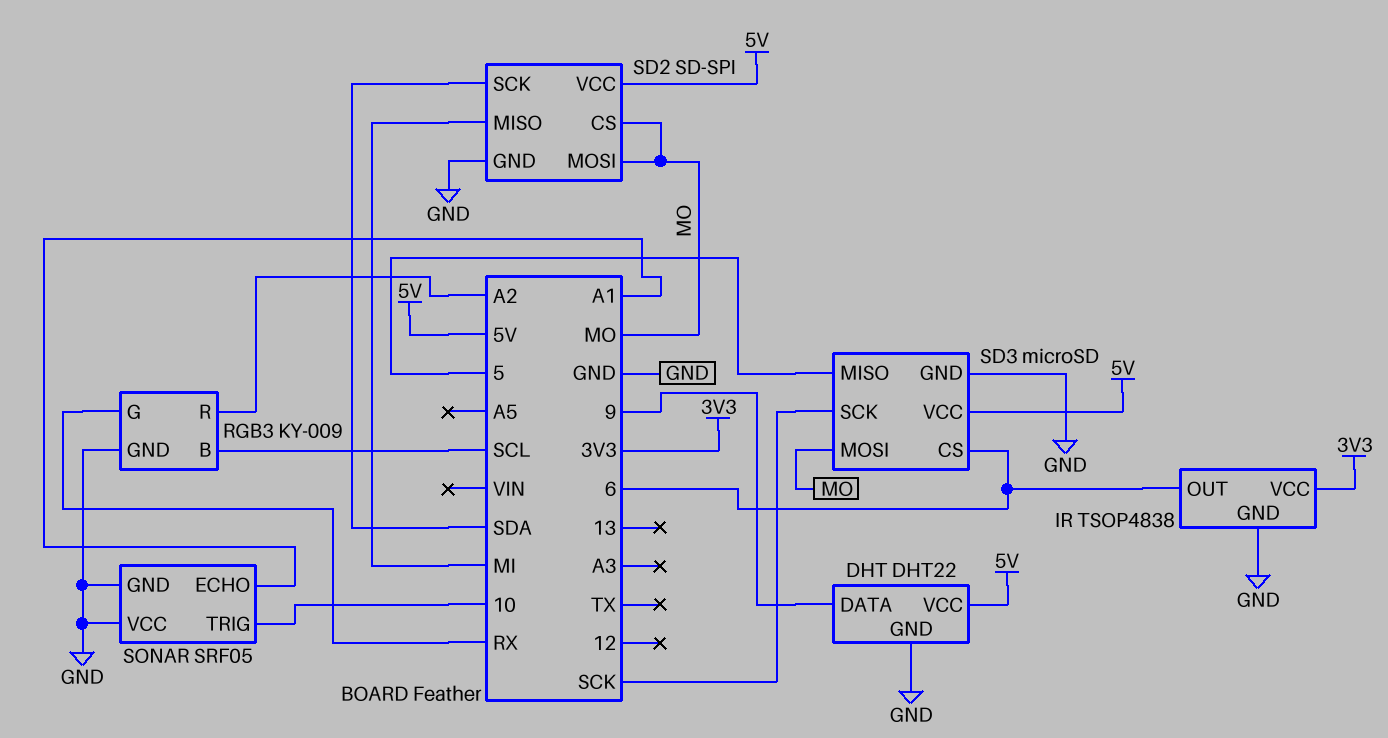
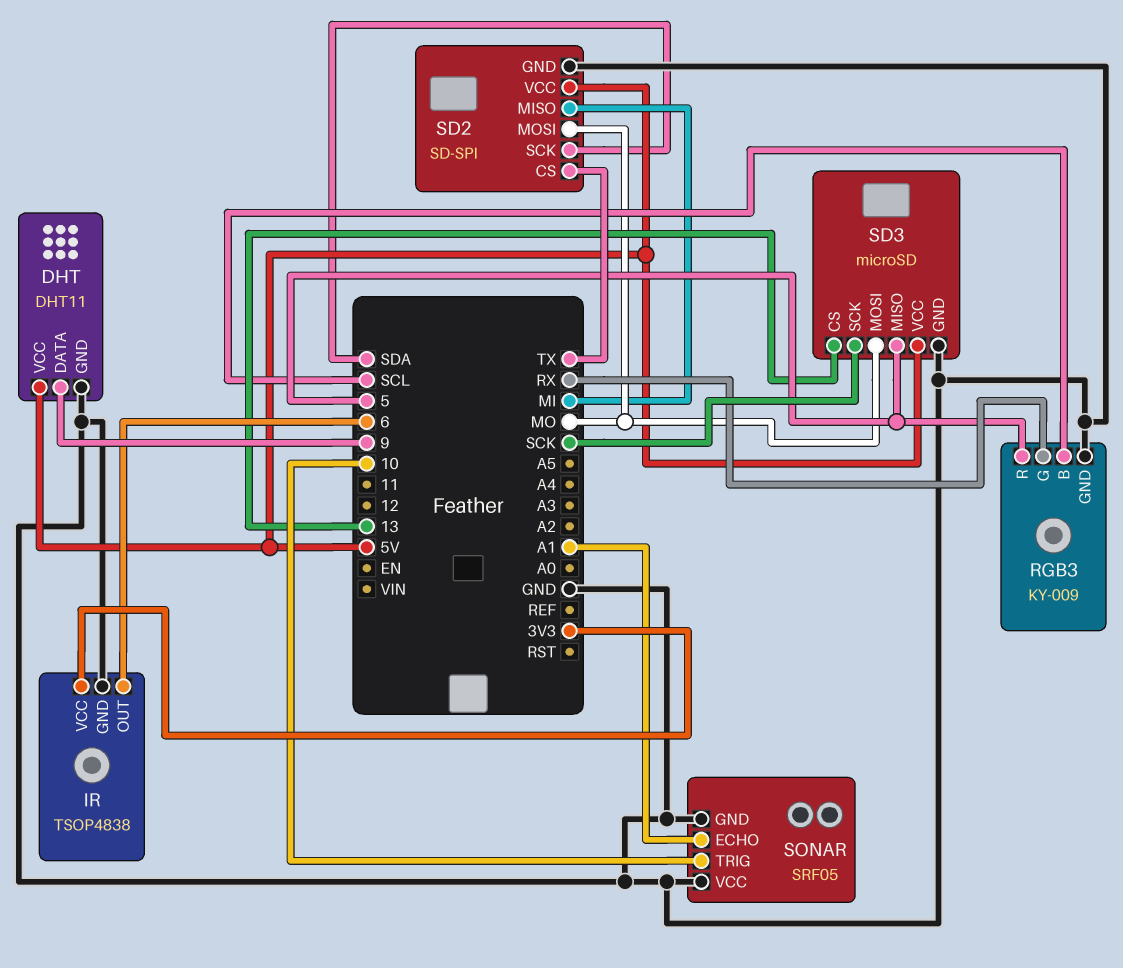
DHT: DHT22 -> DHT11
RGB3 pin R: A2 -> 5
SD2 pin CS: MO -> TX
SD3 pin CS: 6 -> 13

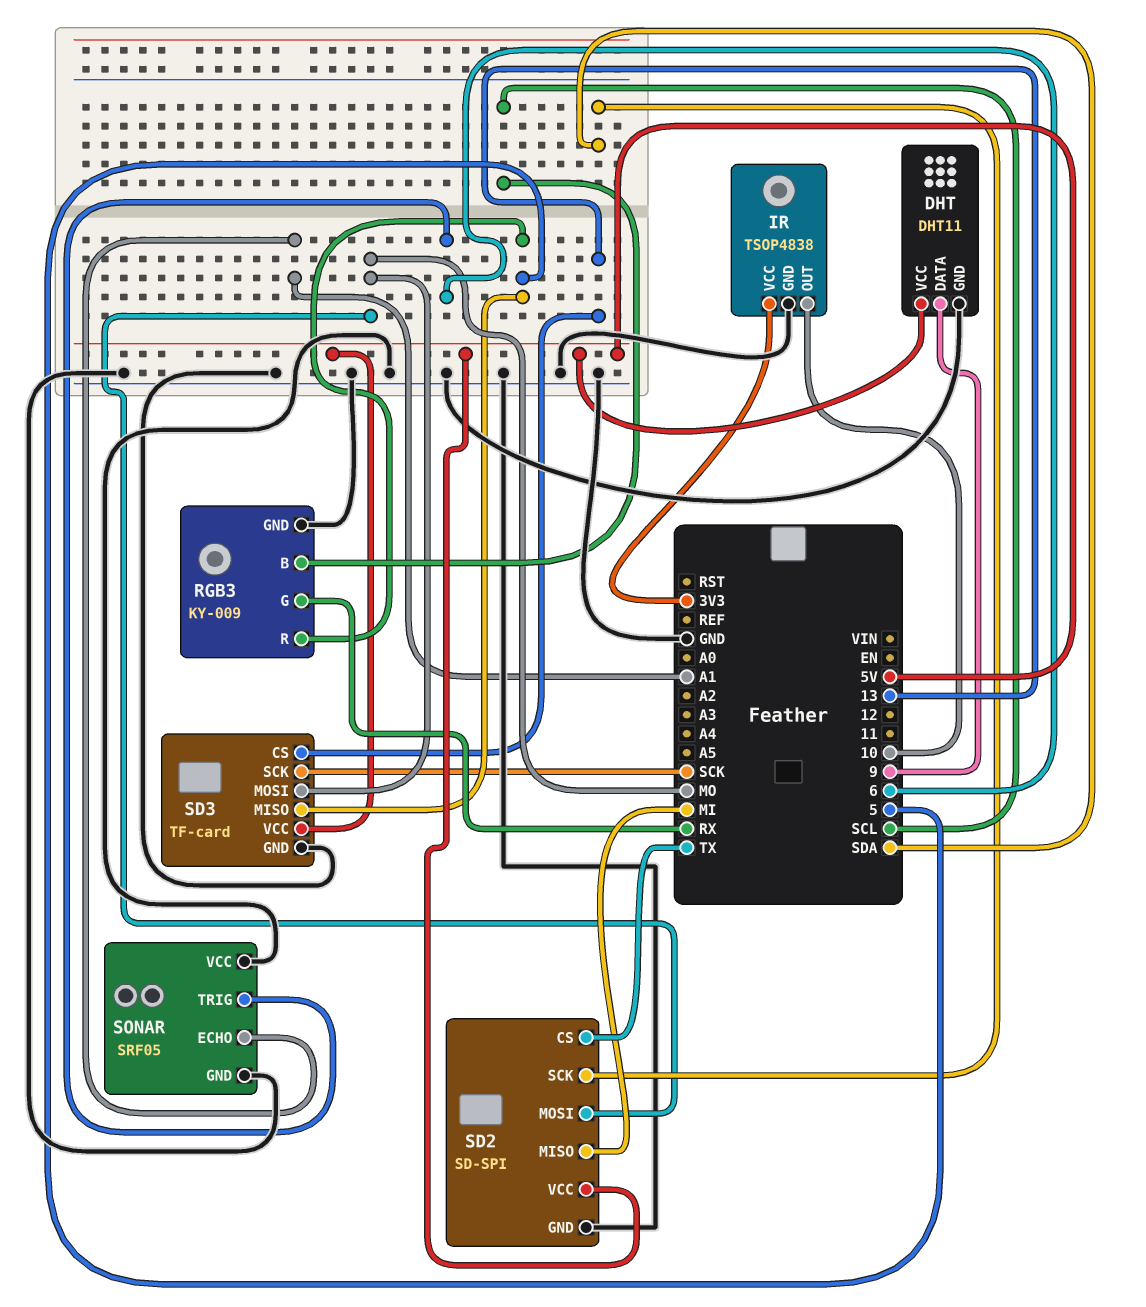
IR pin OUT: 6 -> 10
SD3: microSD -> TF-card
SONAR pin TRIG: 10 -> 6

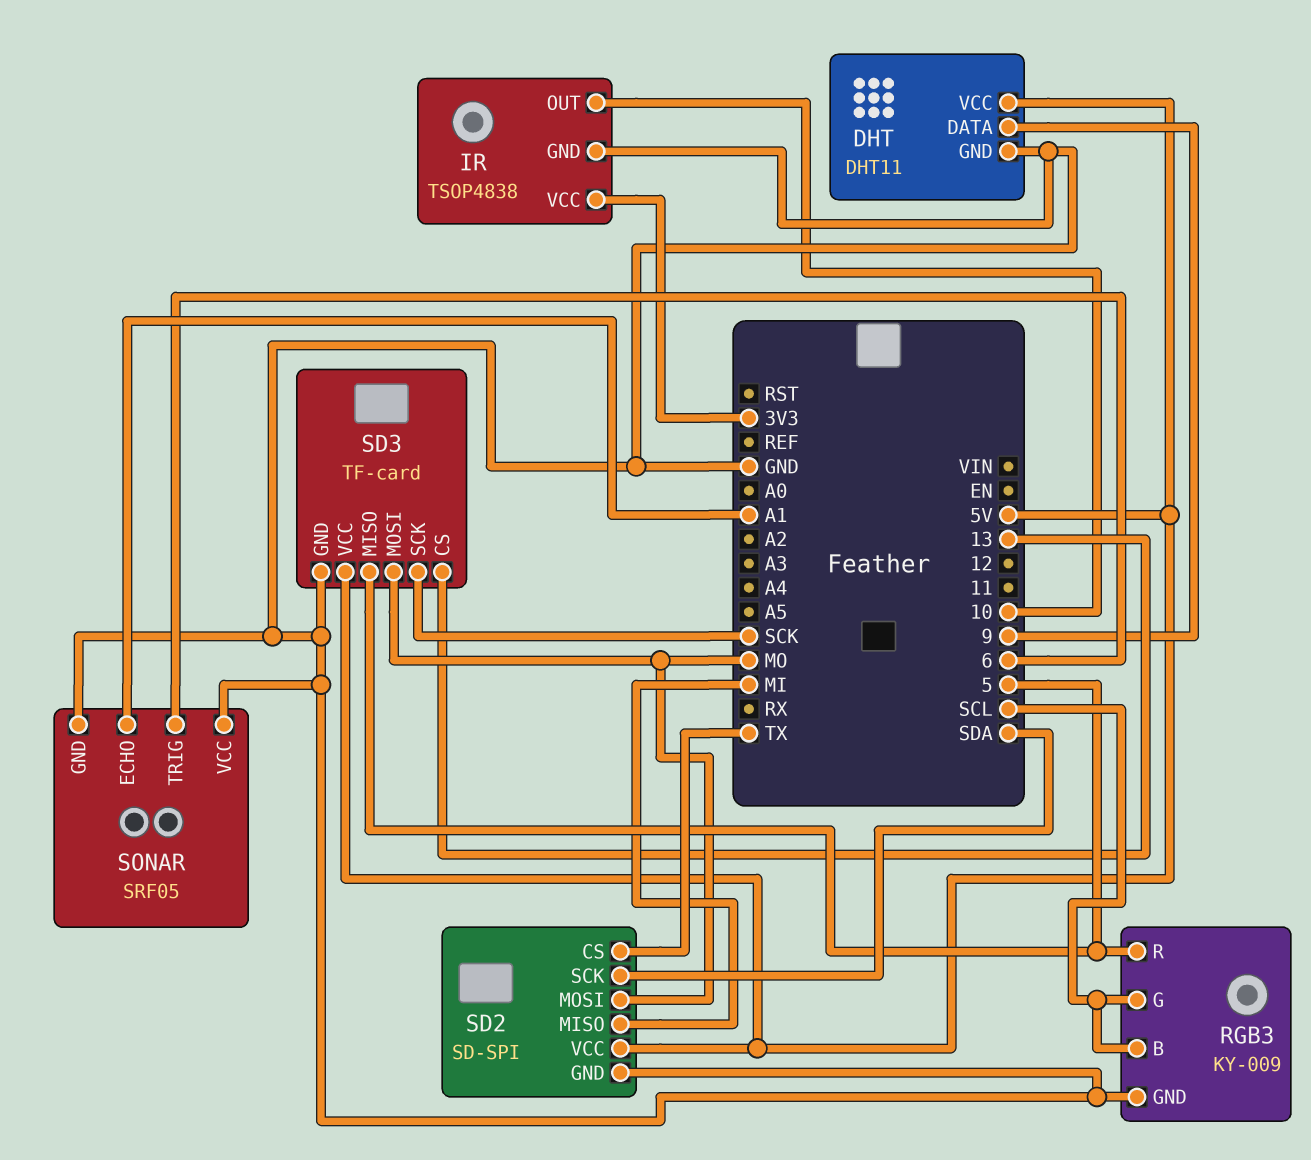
RGB3 pin G: RX -> SCL

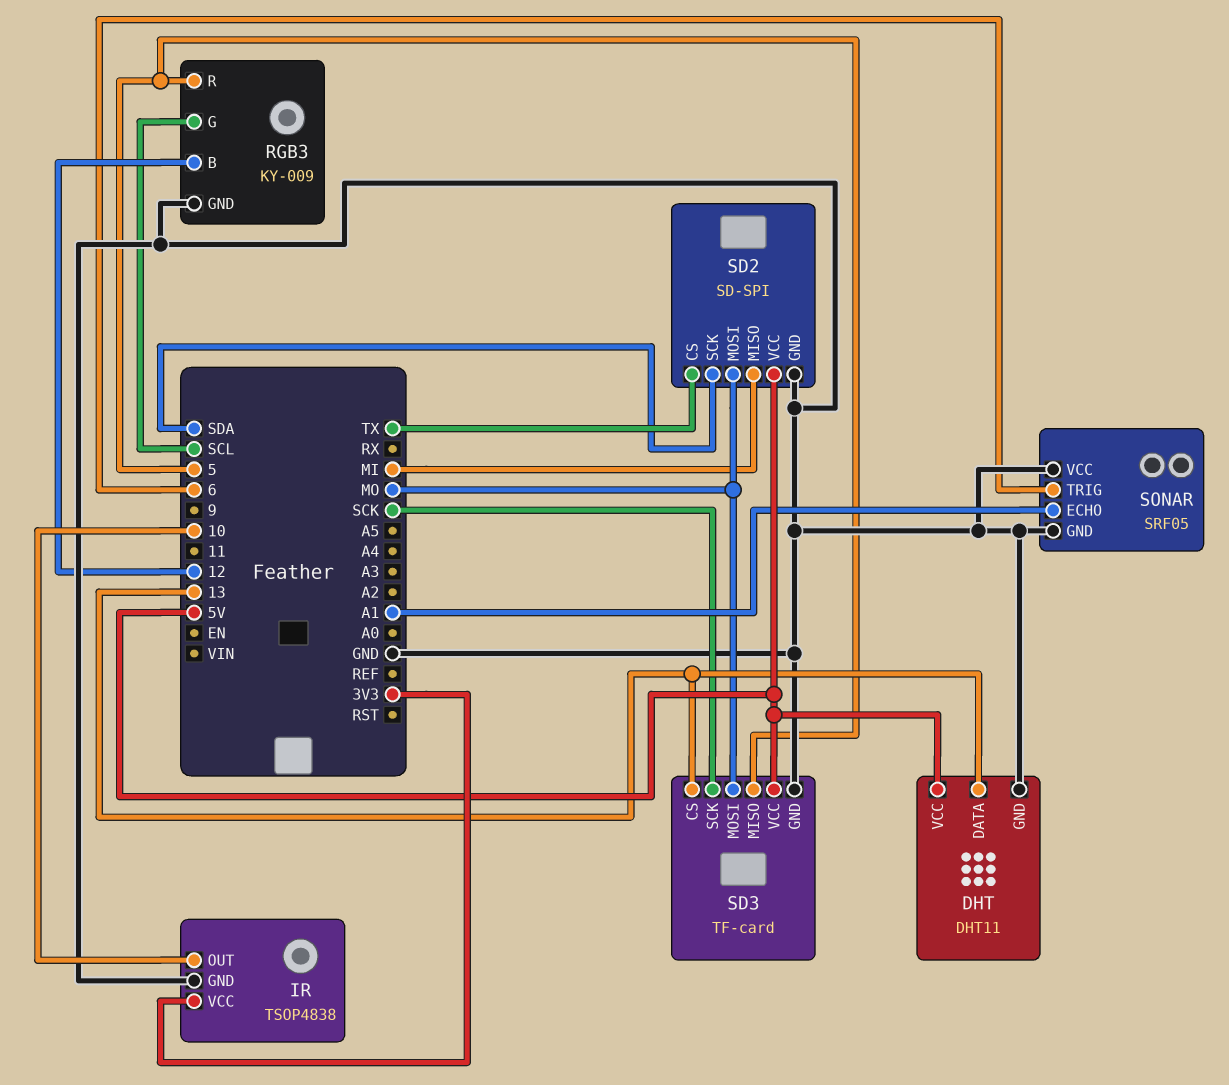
DHT pin DATA: 9 -> 13
RGB3 pin B: SCL -> 12

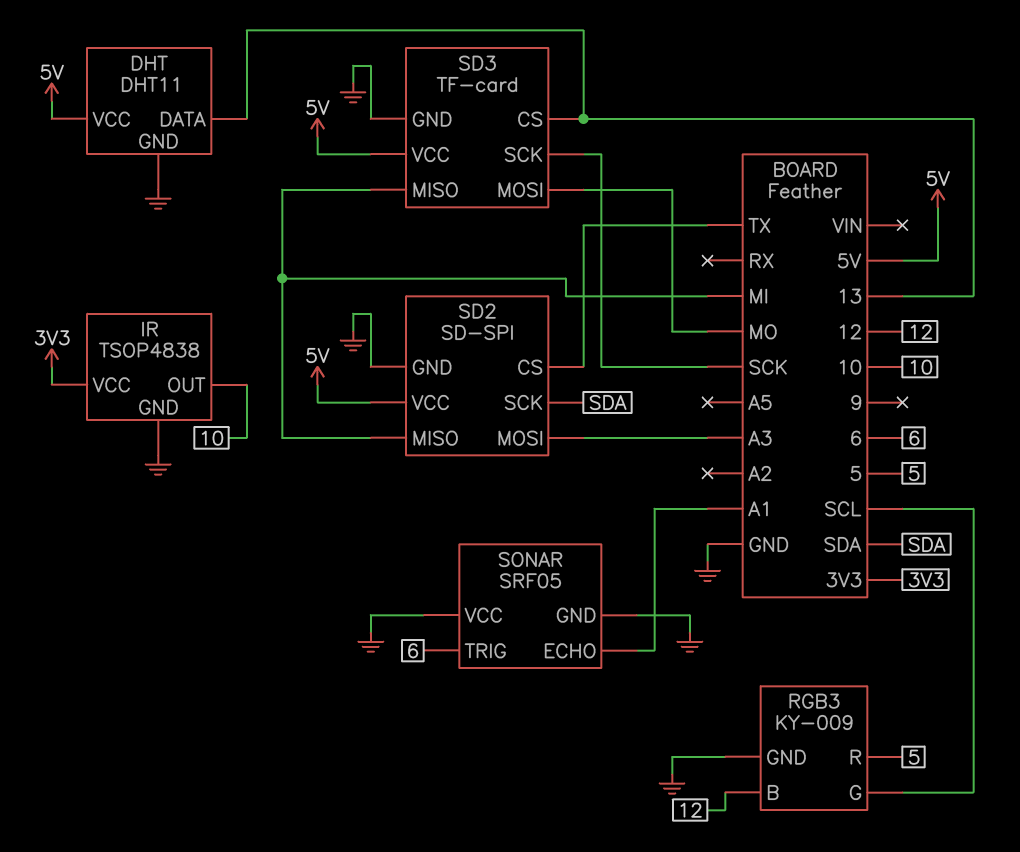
SD2 pin MOSI: MO -> A3
SD3 pin MISO: 5 -> MI

